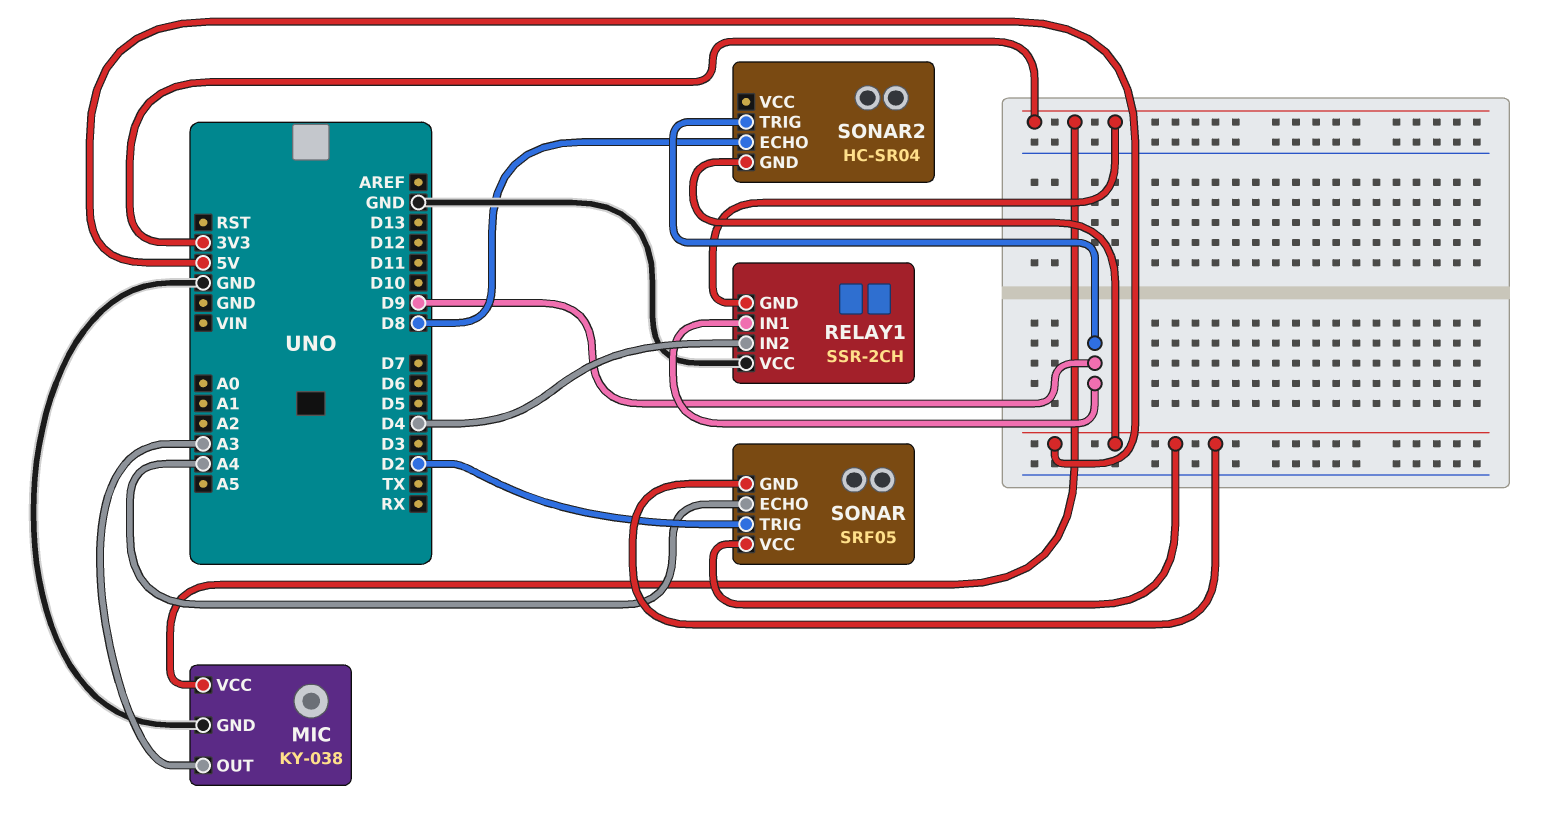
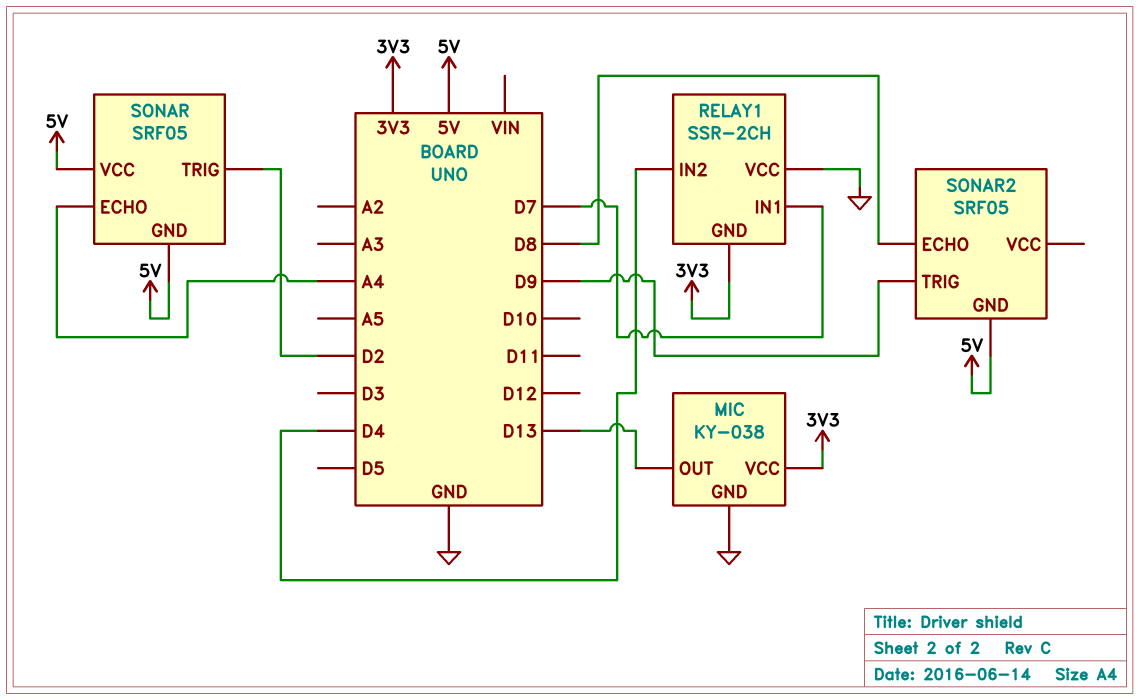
MIC pin OUT: A3 -> D13
RELAY1 pin IN1: D9 -> D7
SONAR2: HC-SR04 -> SRF05

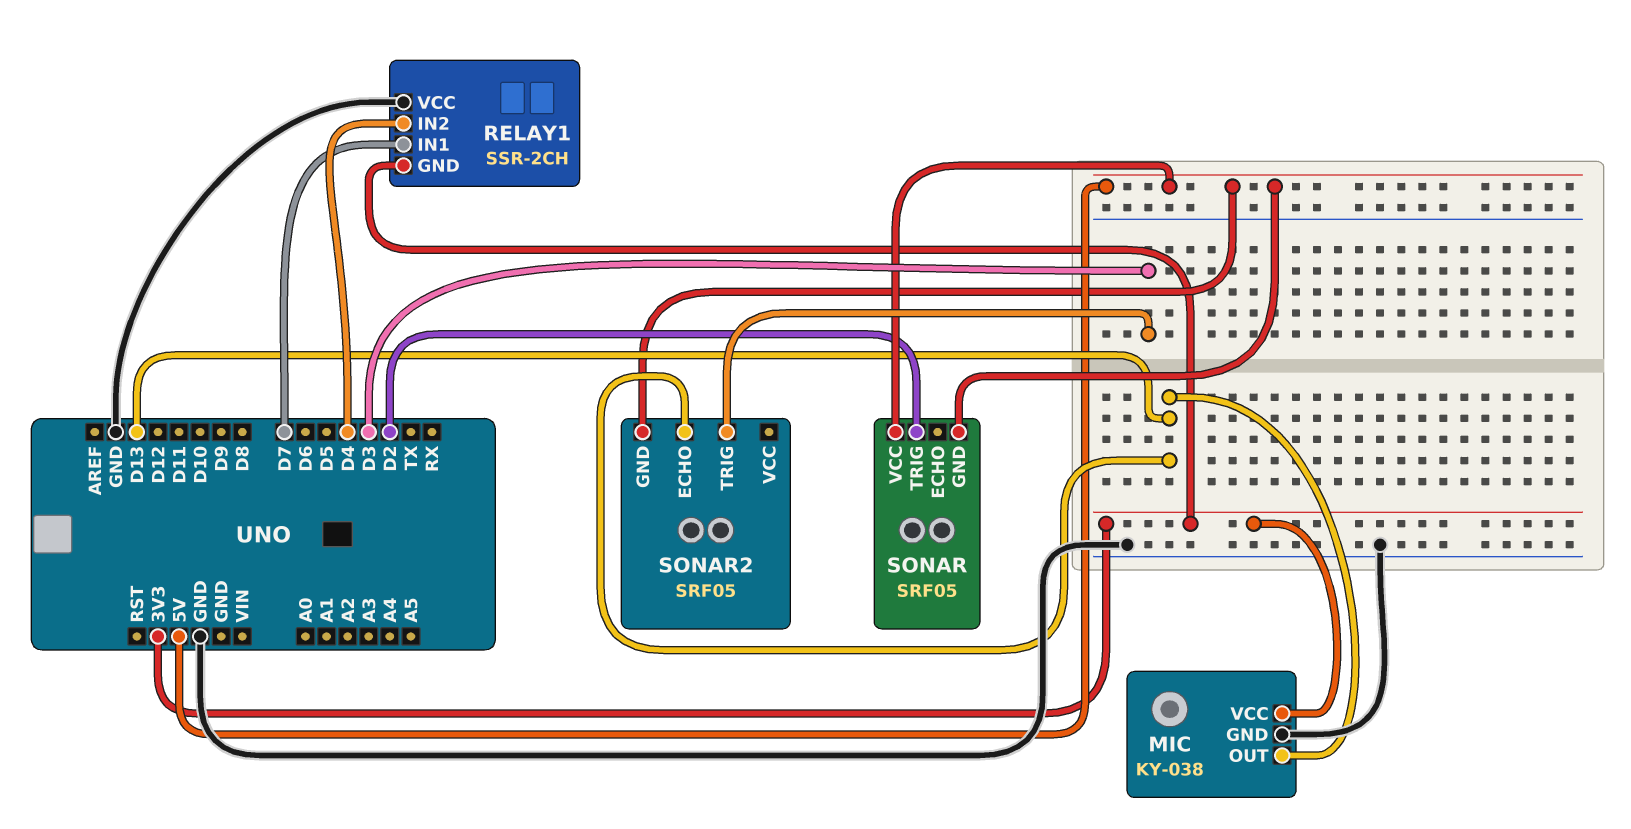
SONAR pin ECHO: A4 -> none
SONAR2 pin ECHO: D8 -> D13
SONAR2 pin TRIG: D9 -> D3

